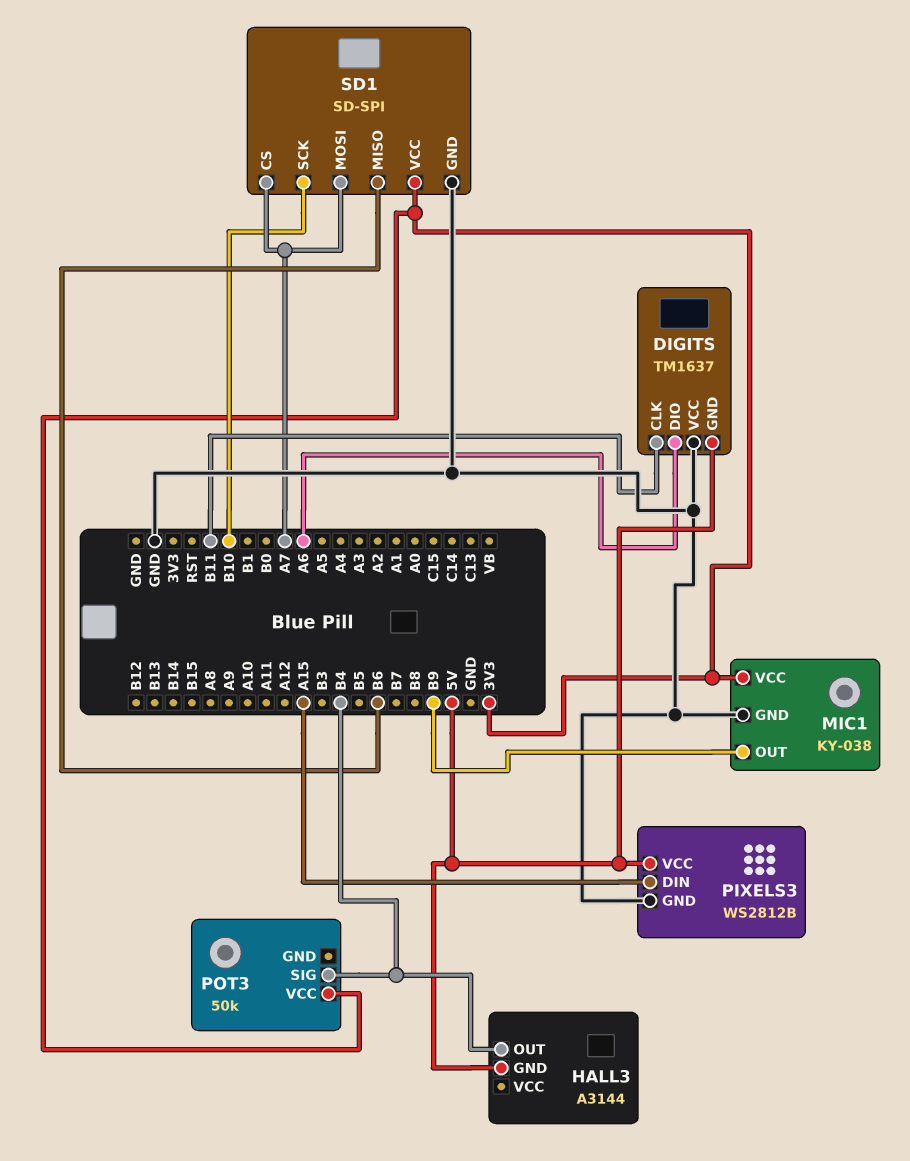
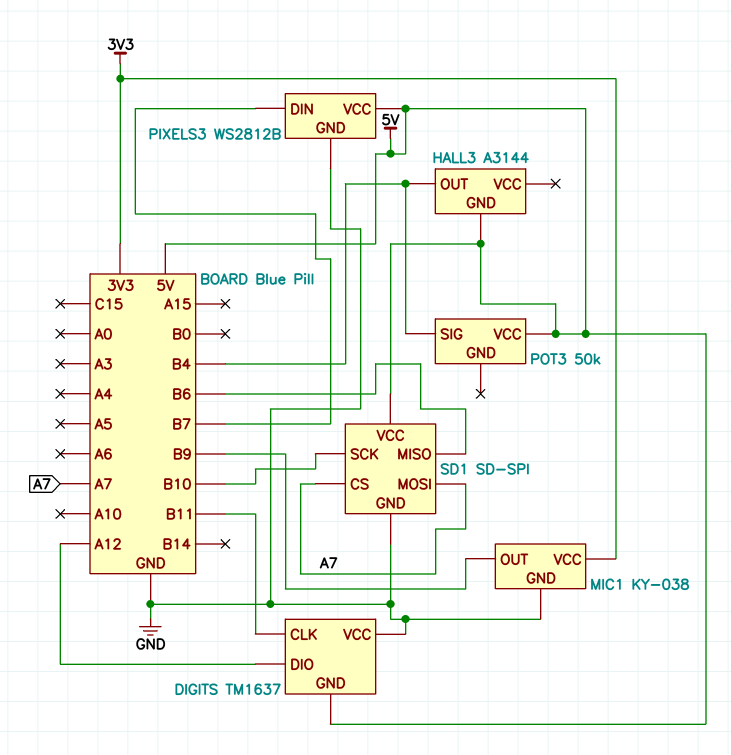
DIGITS pin DIO: A6 -> A12
PIXELS3 pin DIN: A15 -> B7
POT3 pin VCC: 3V3 -> 5V
SD1 pin VCC: 3V3 -> 5V

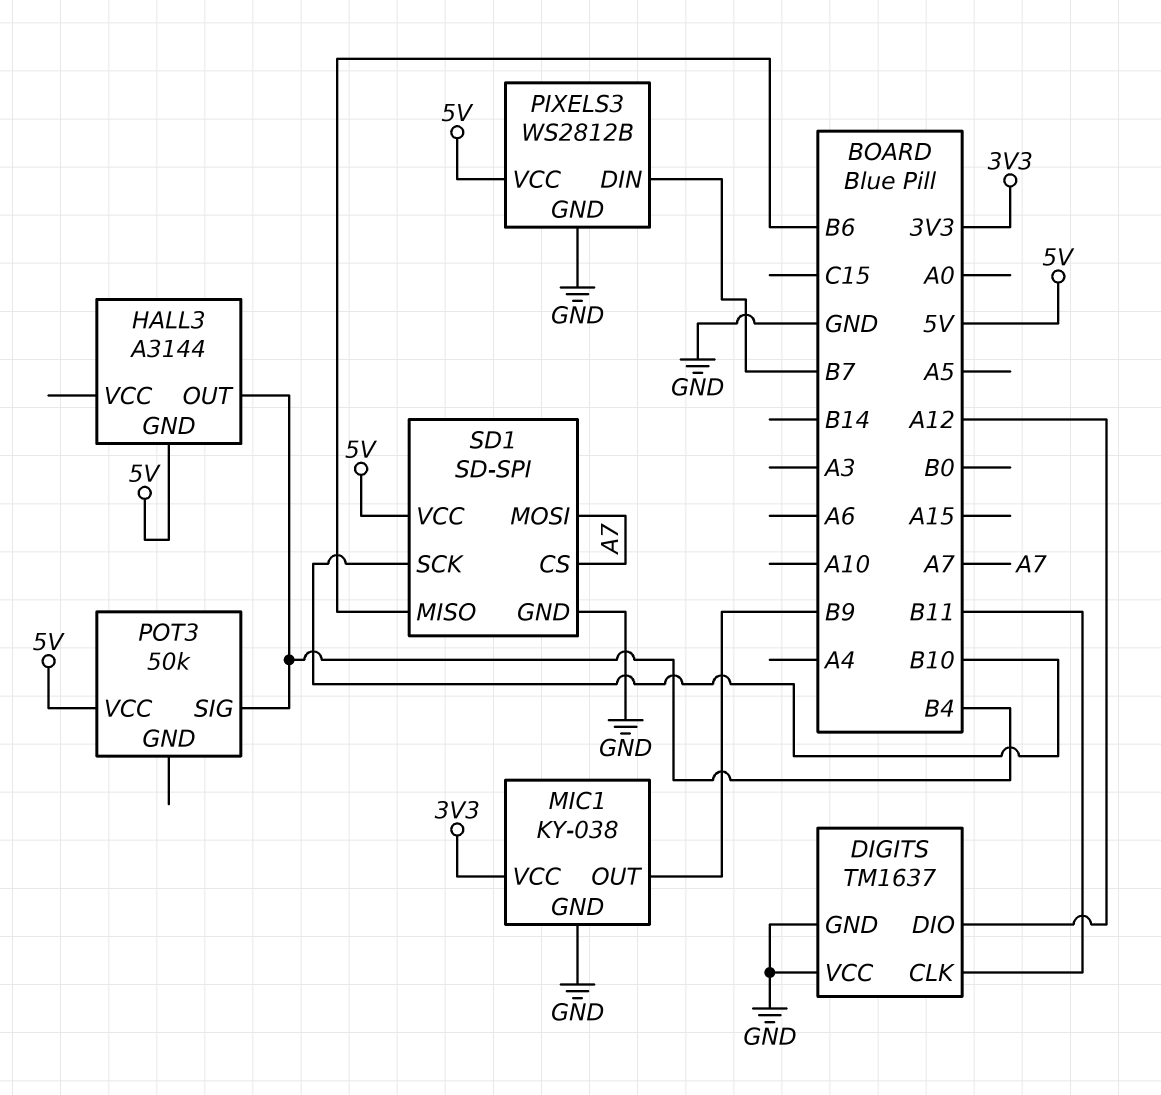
DIGITS pin GND: 5V -> GND

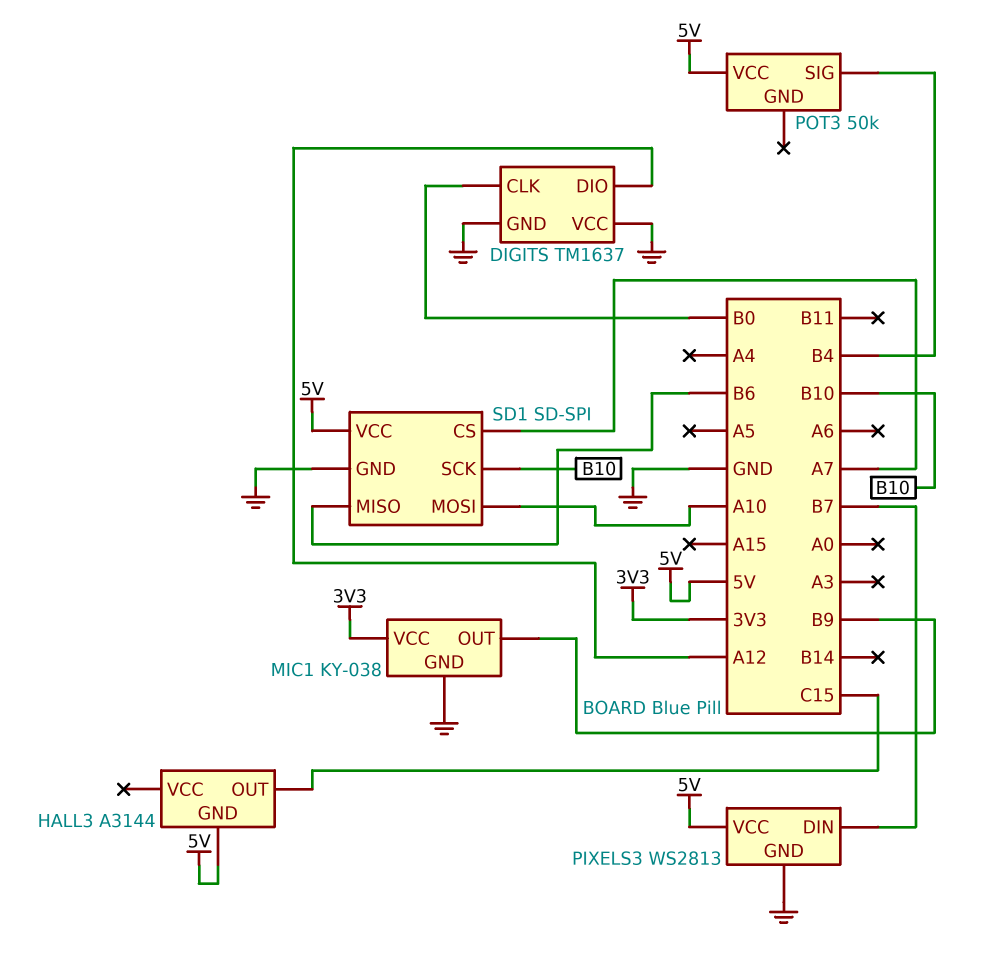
DIGITS pin CLK: B11 -> B0
HALL3 pin OUT: B4 -> C15
PIXELS3: WS2812B -> WS2813
SD1 pin MOSI: A7 -> A10

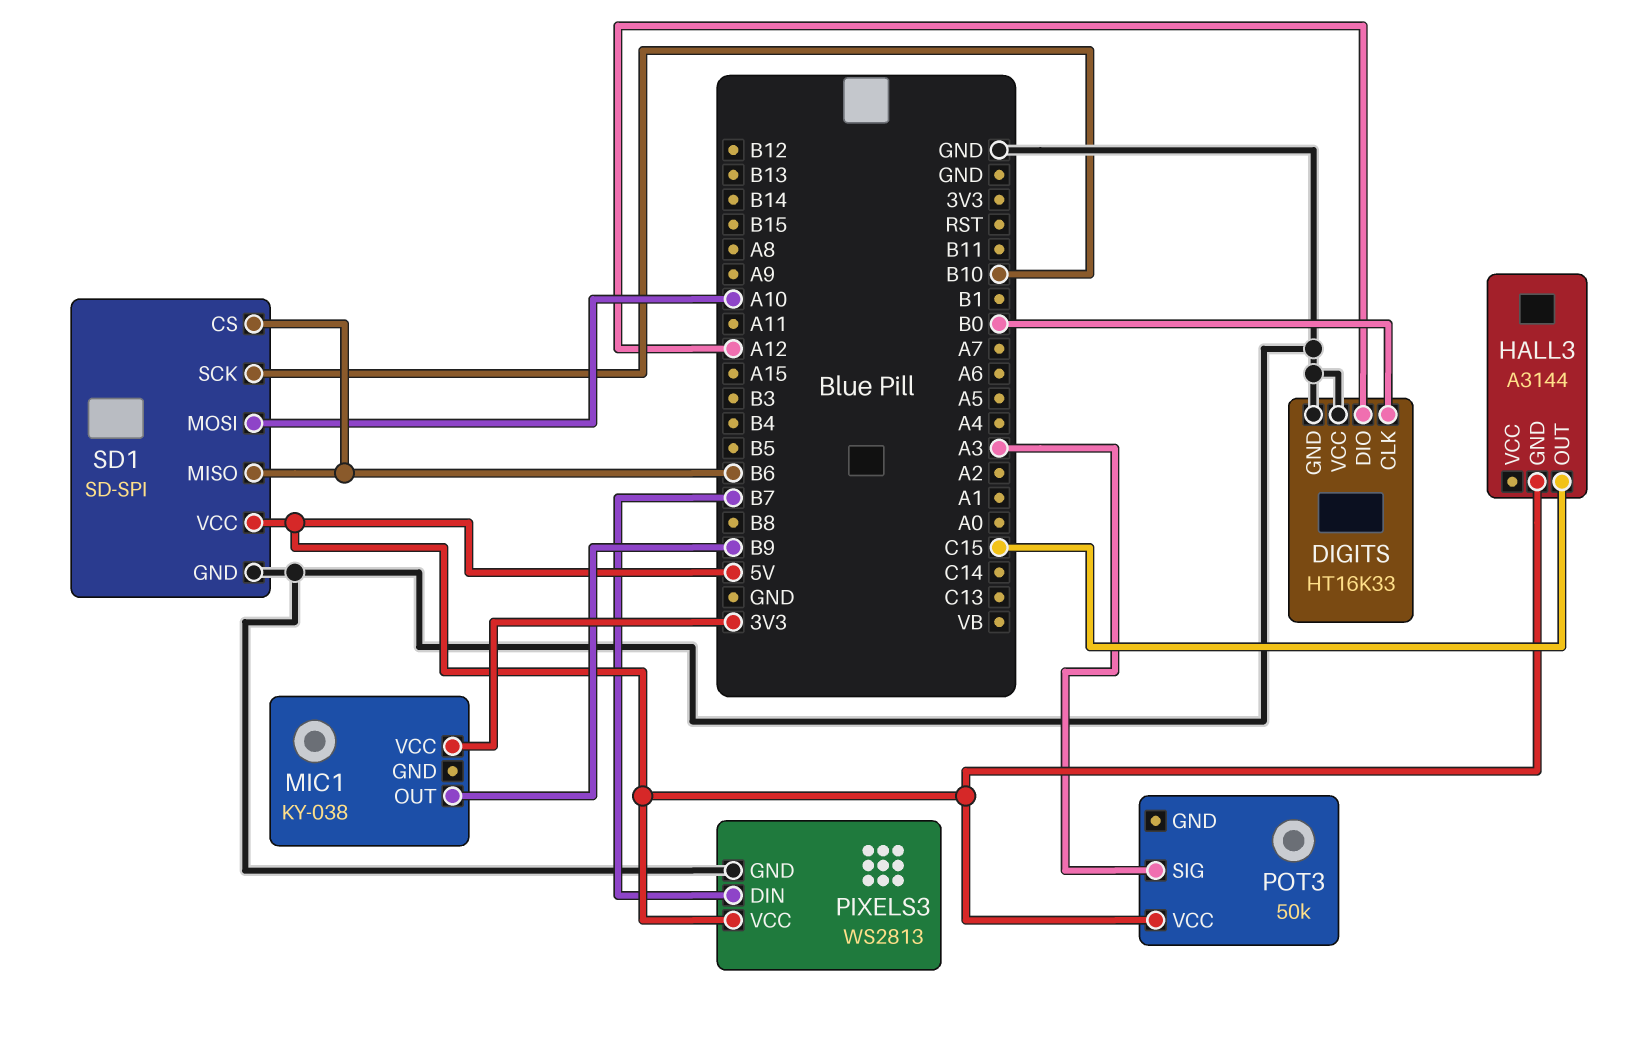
DIGITS: TM1637 -> HT16K33
MIC1 pin GND: GND -> none
POT3 pin SIG: B4 -> A3
SD1 pin CS: A7 -> B6

